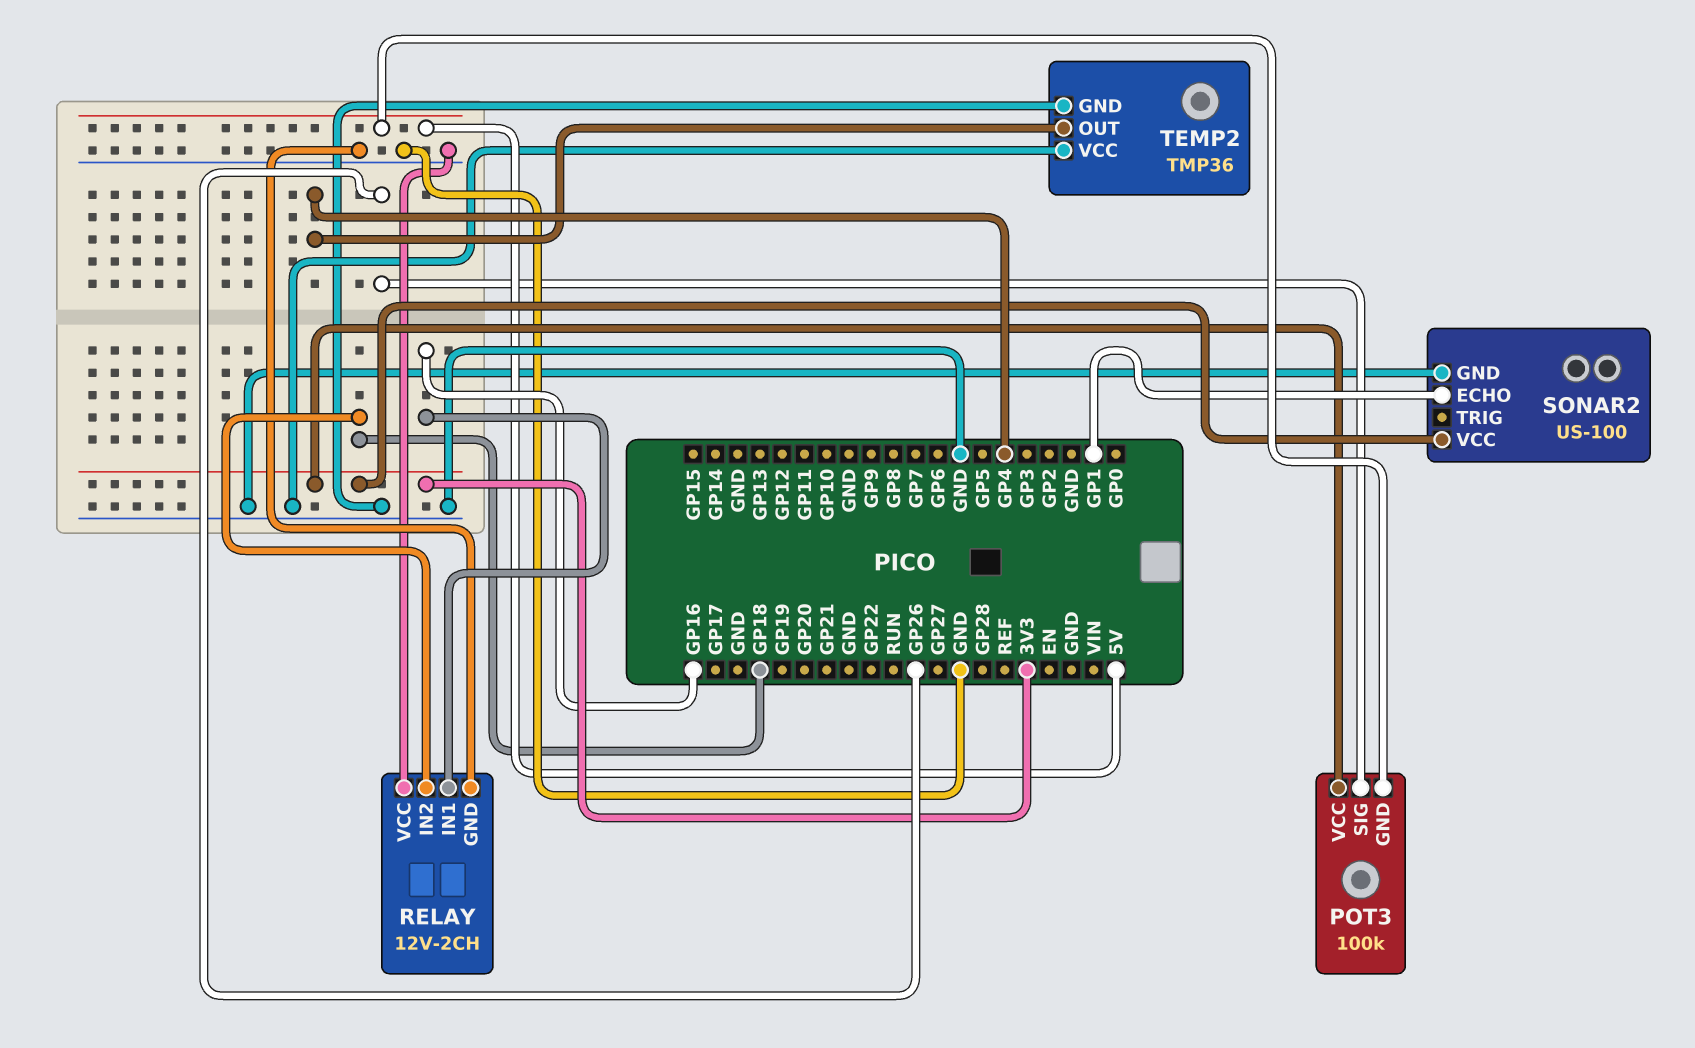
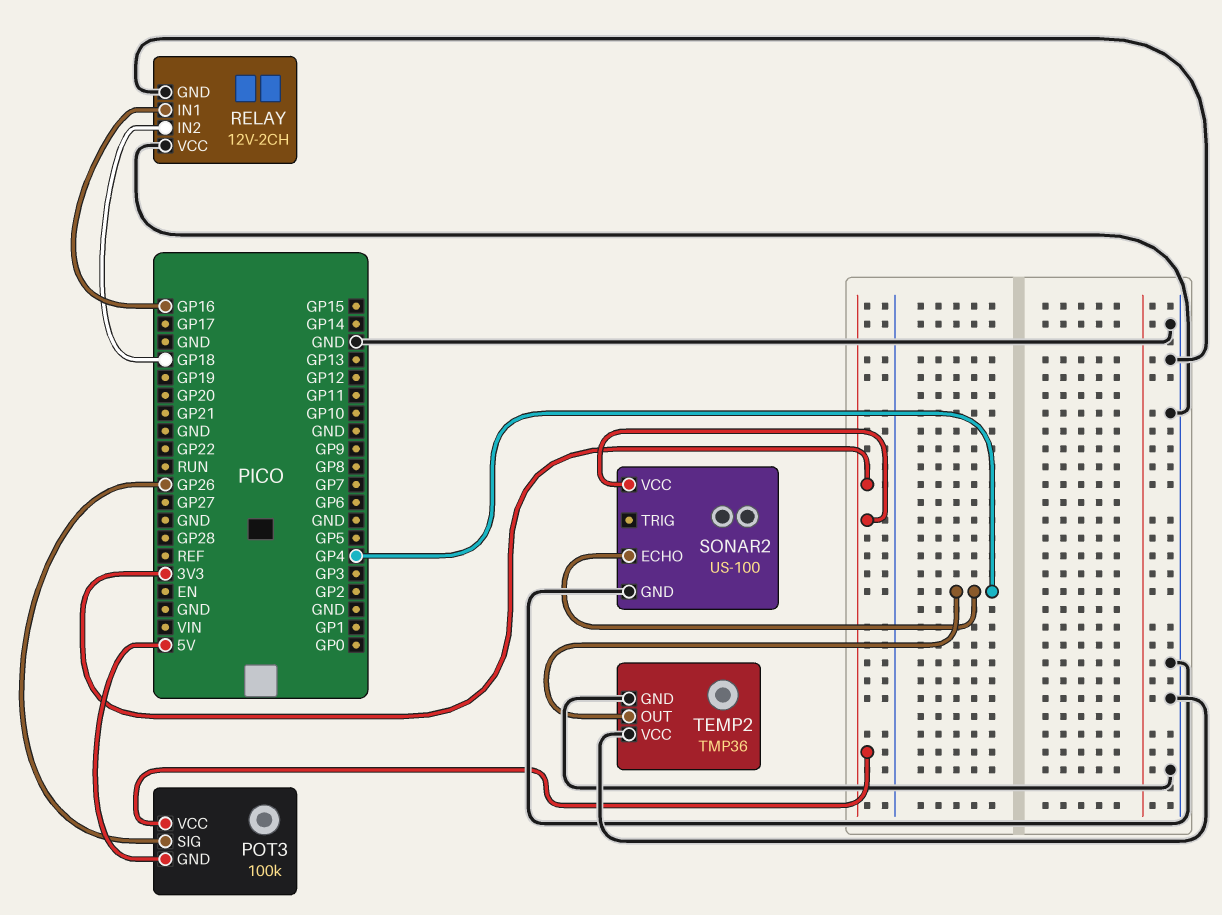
SONAR2 pin ECHO: GP1 -> GP4

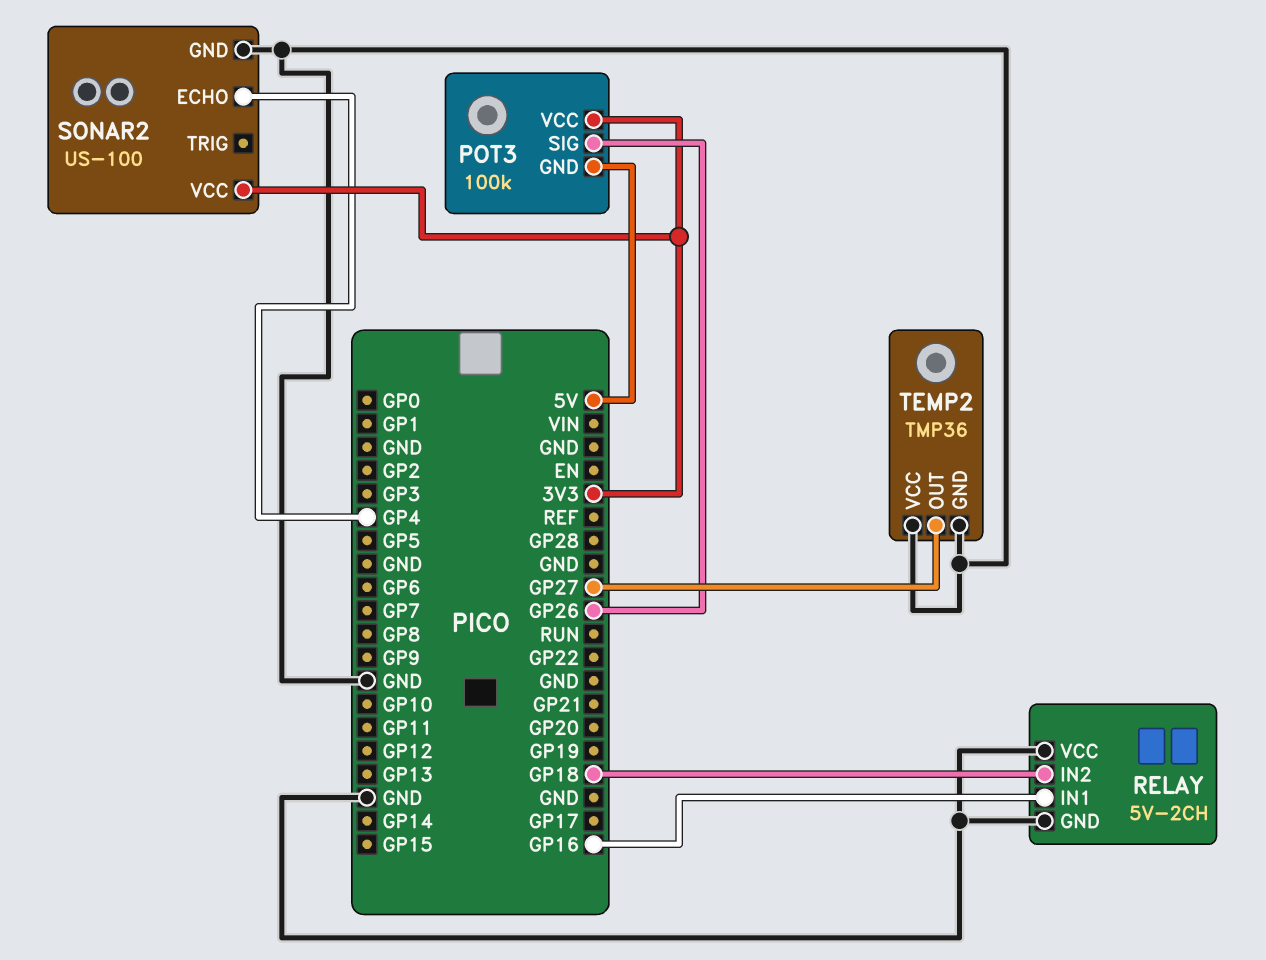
RELAY: 12V-2CH -> 5V-2CH
TEMP2 pin OUT: GP4 -> GP27

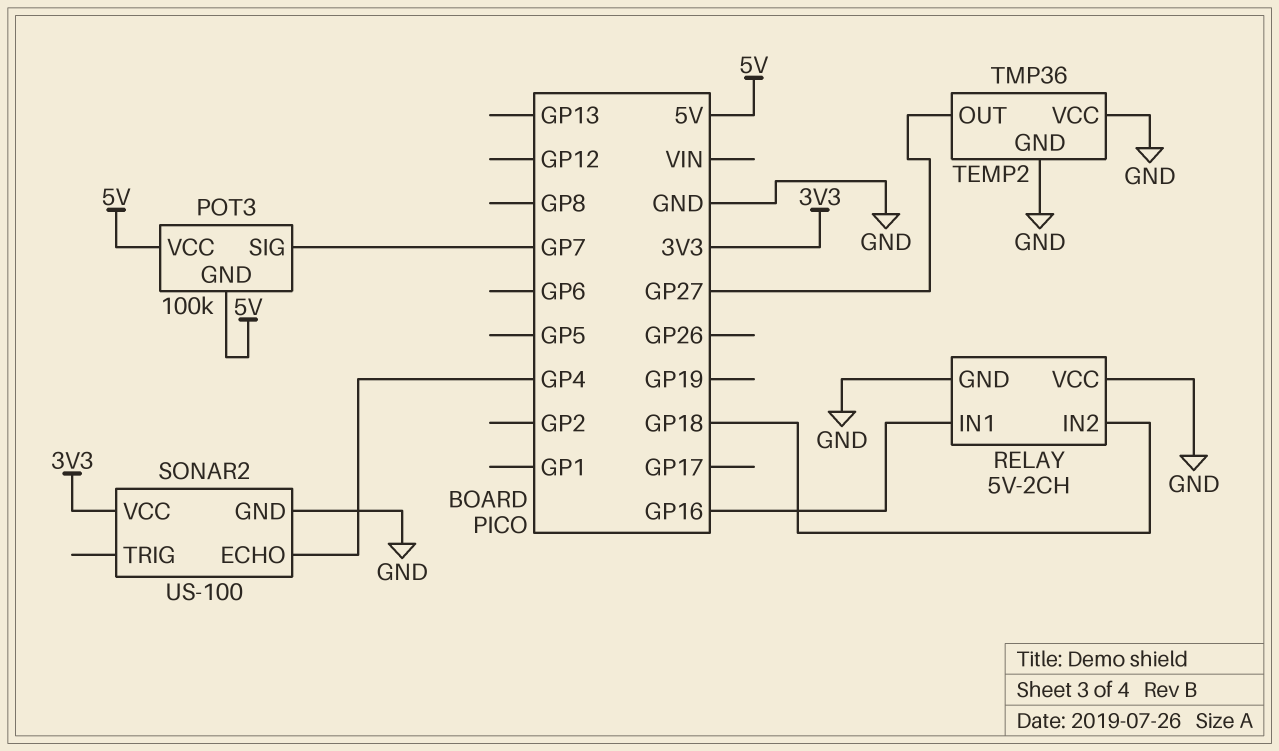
POT3 pin SIG: GP26 -> GP7
POT3 pin VCC: 3V3 -> 5V

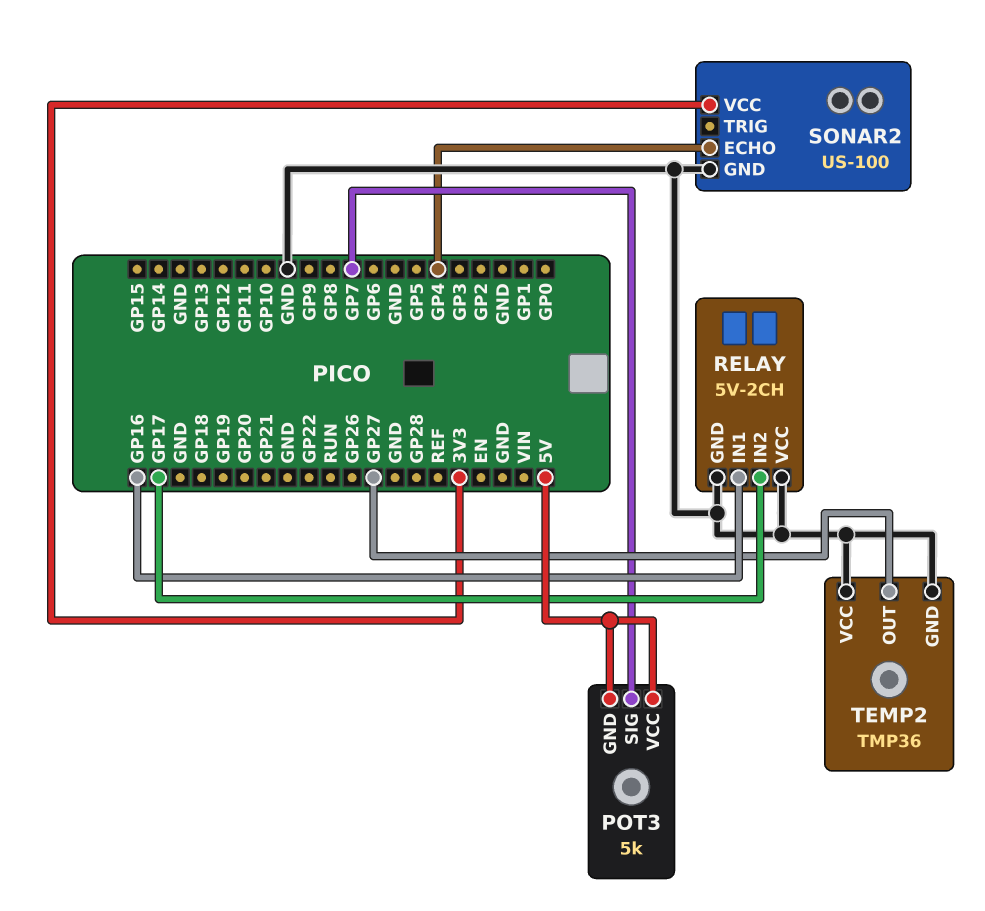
POT3: 100k -> 5k
RELAY pin IN2: GP18 -> GP17

